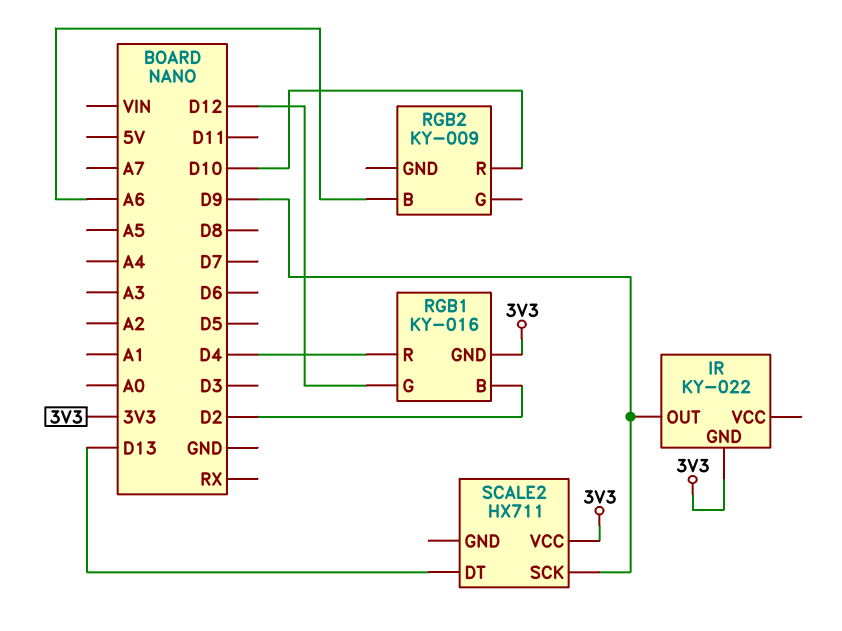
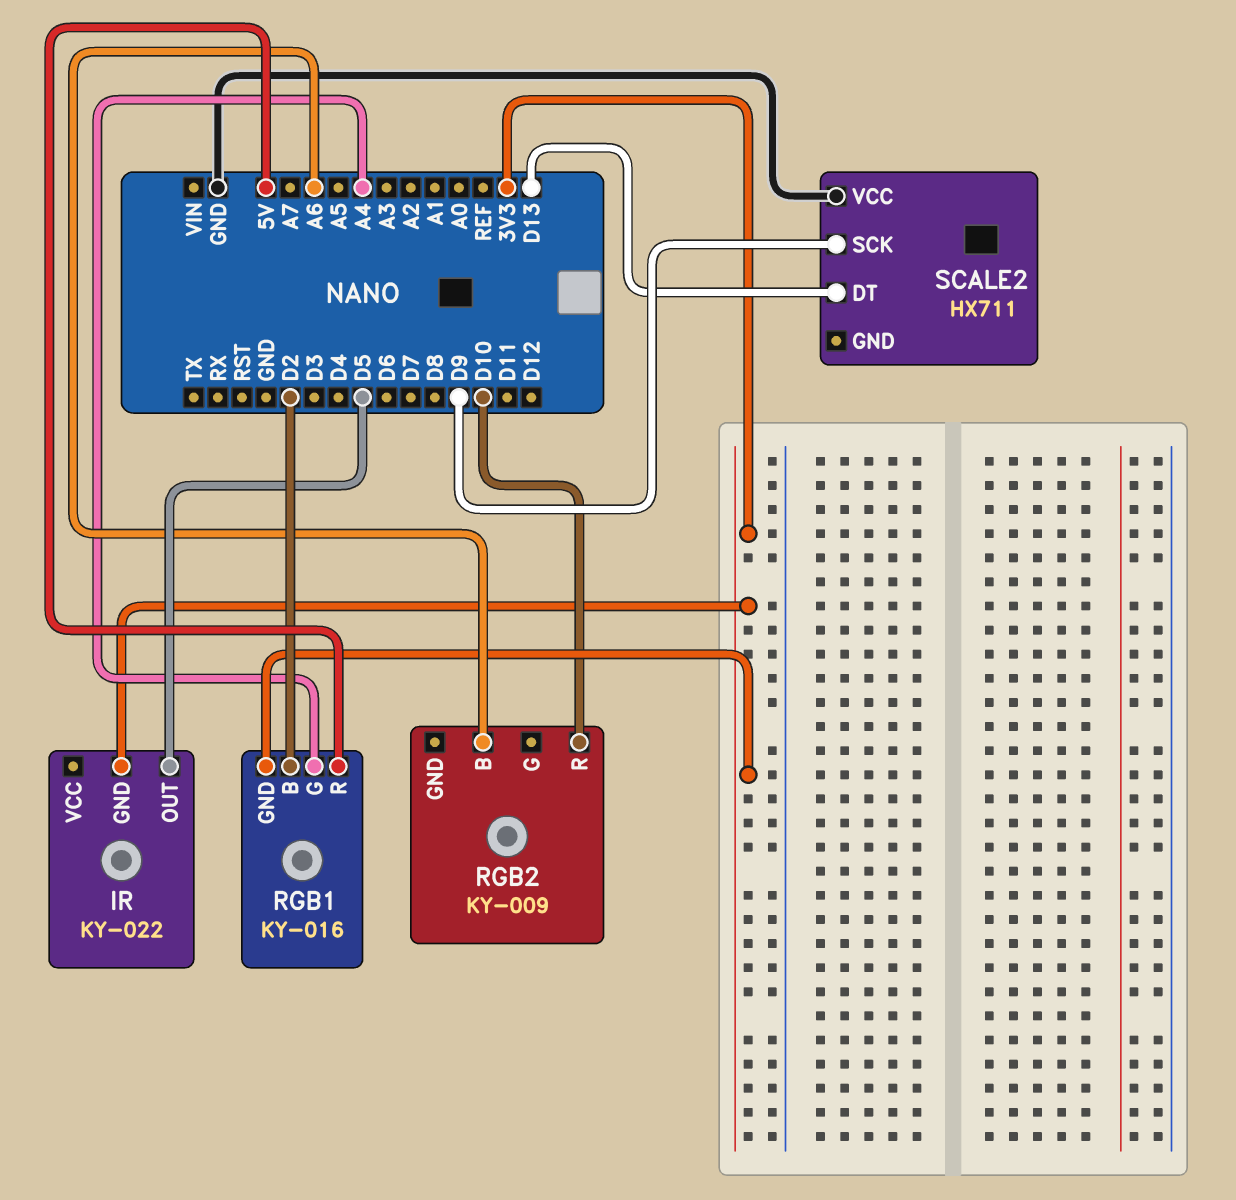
IR pin OUT: D9 -> D5
RGB1 pin G: D12 -> A4
RGB1 pin R: D4 -> 5V
SCALE2 pin VCC: 3V3 -> GND

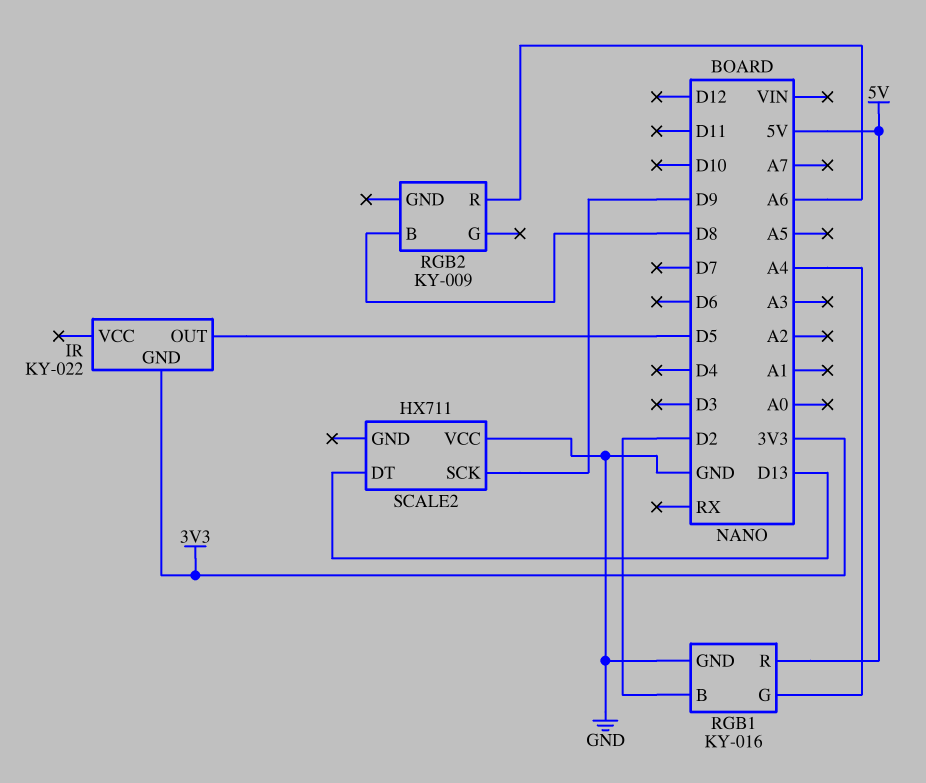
RGB1 pin GND: 3V3 -> GND
RGB2 pin B: A6 -> D8
RGB2 pin R: D10 -> A6

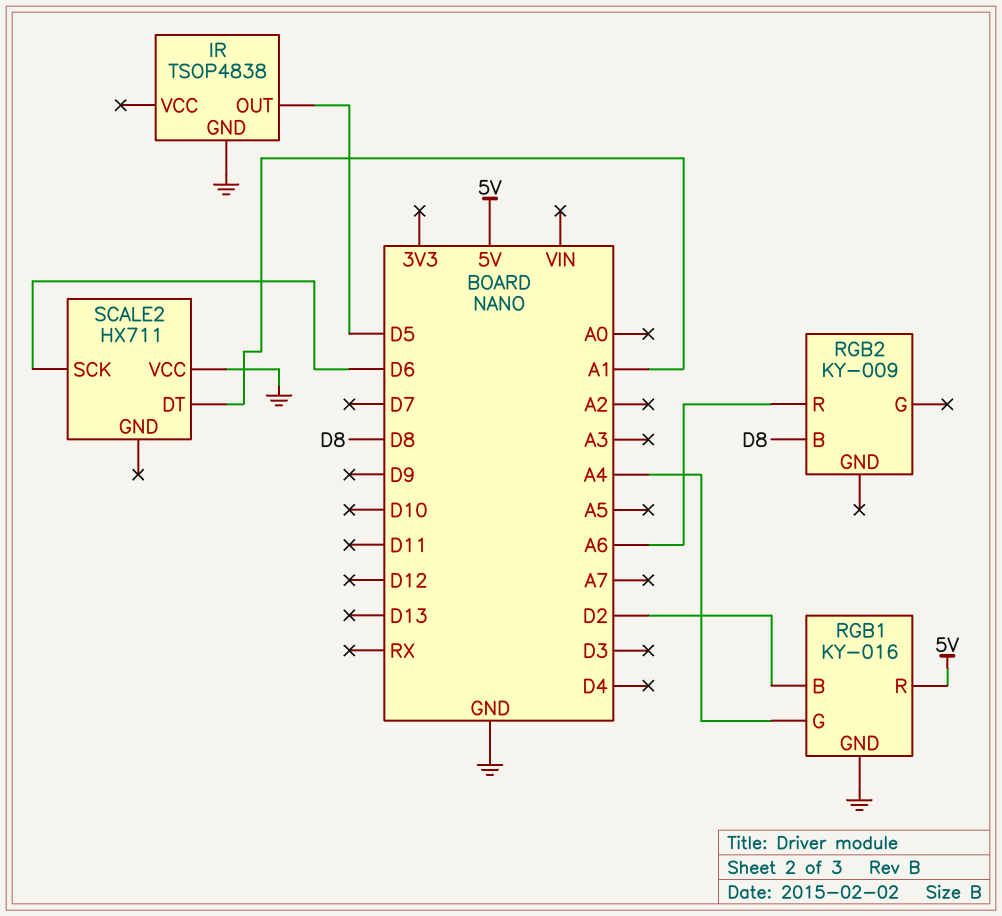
IR: KY-022 -> TSOP4838
IR pin GND: 3V3 -> GND
SCALE2 pin DT: D13 -> A1
SCALE2 pin SCK: D9 -> D6

